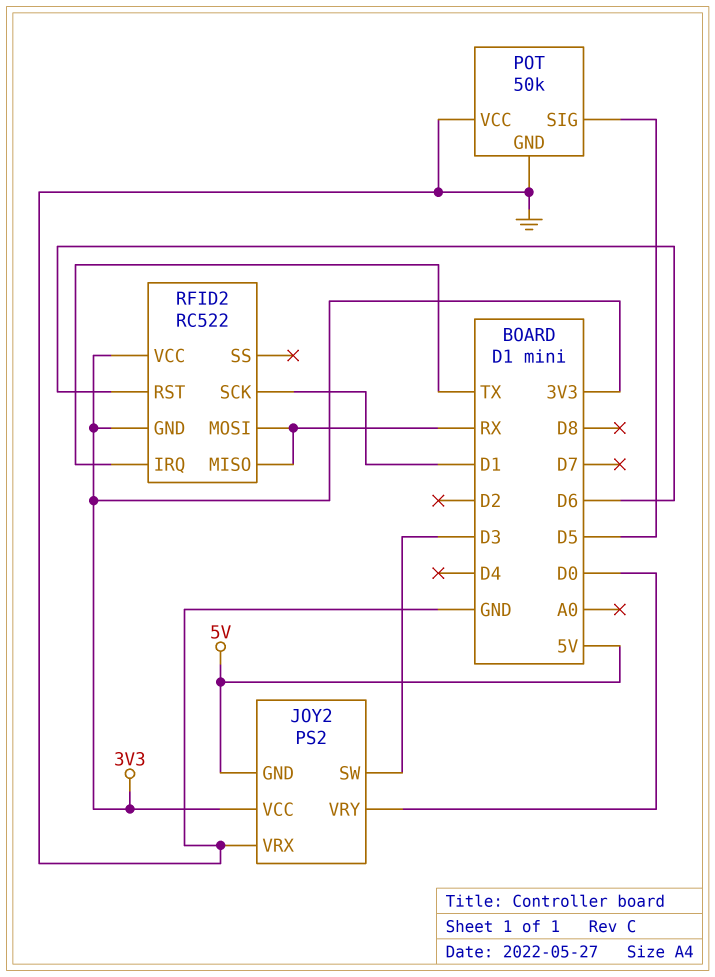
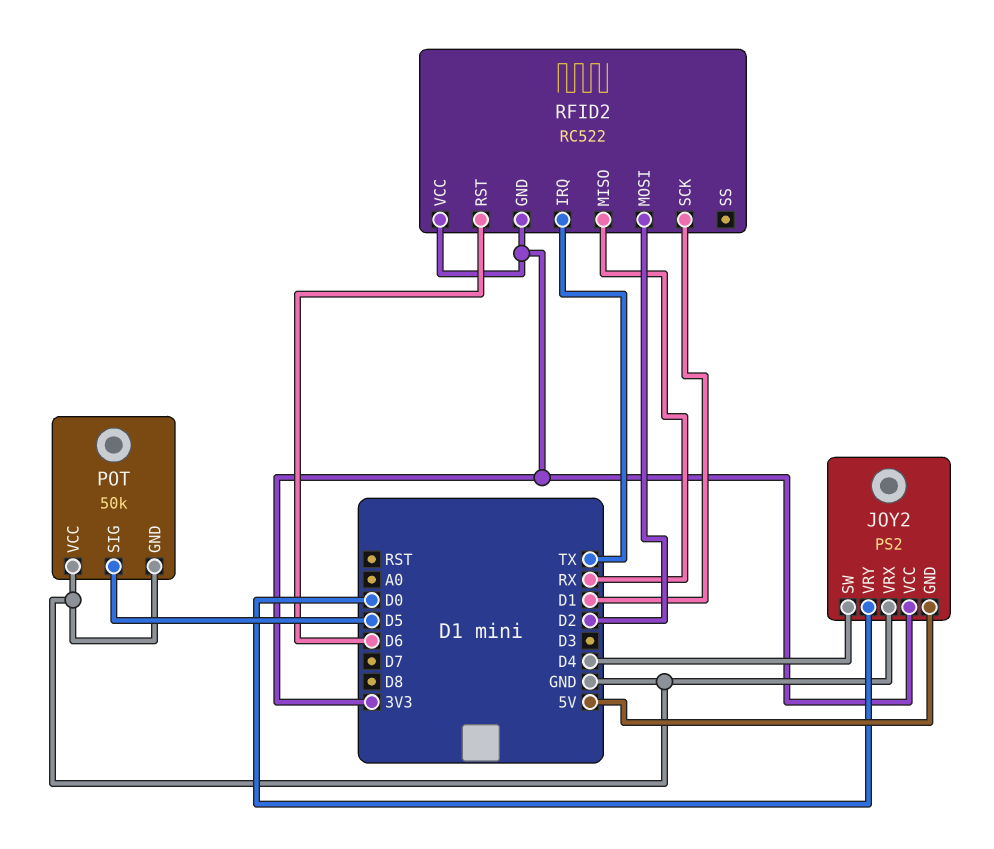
JOY2 pin SW: D3 -> D4
RFID2 pin MOSI: RX -> D2

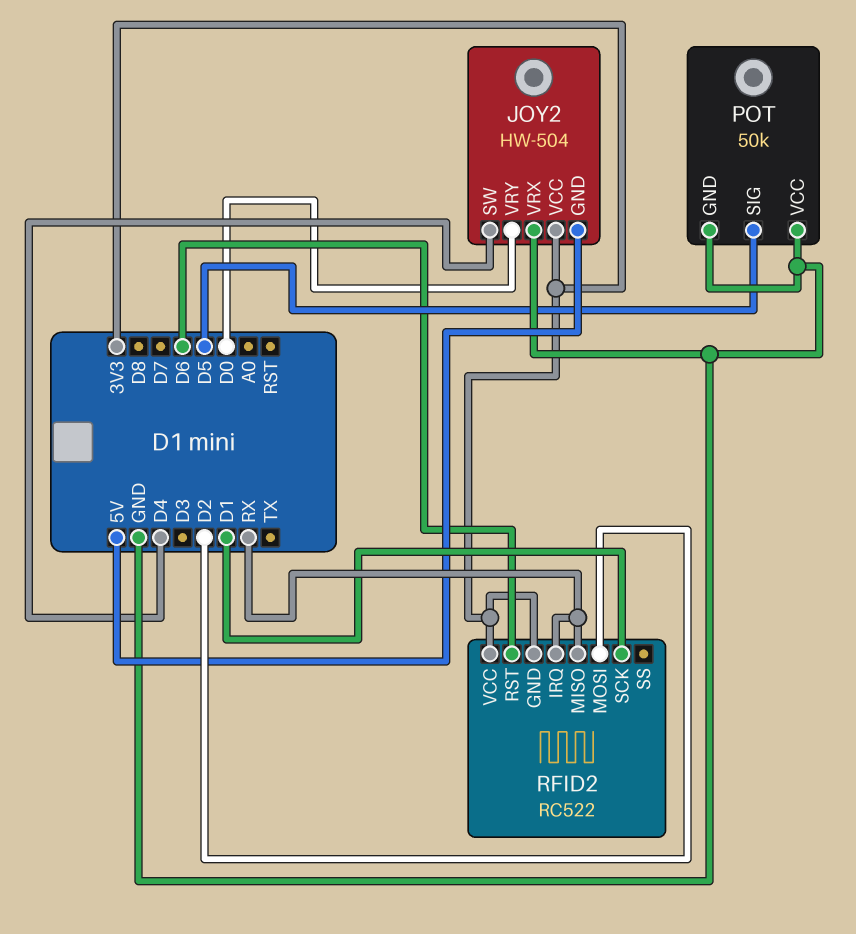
JOY2: PS2 -> HW-504
RFID2 pin IRQ: TX -> RX

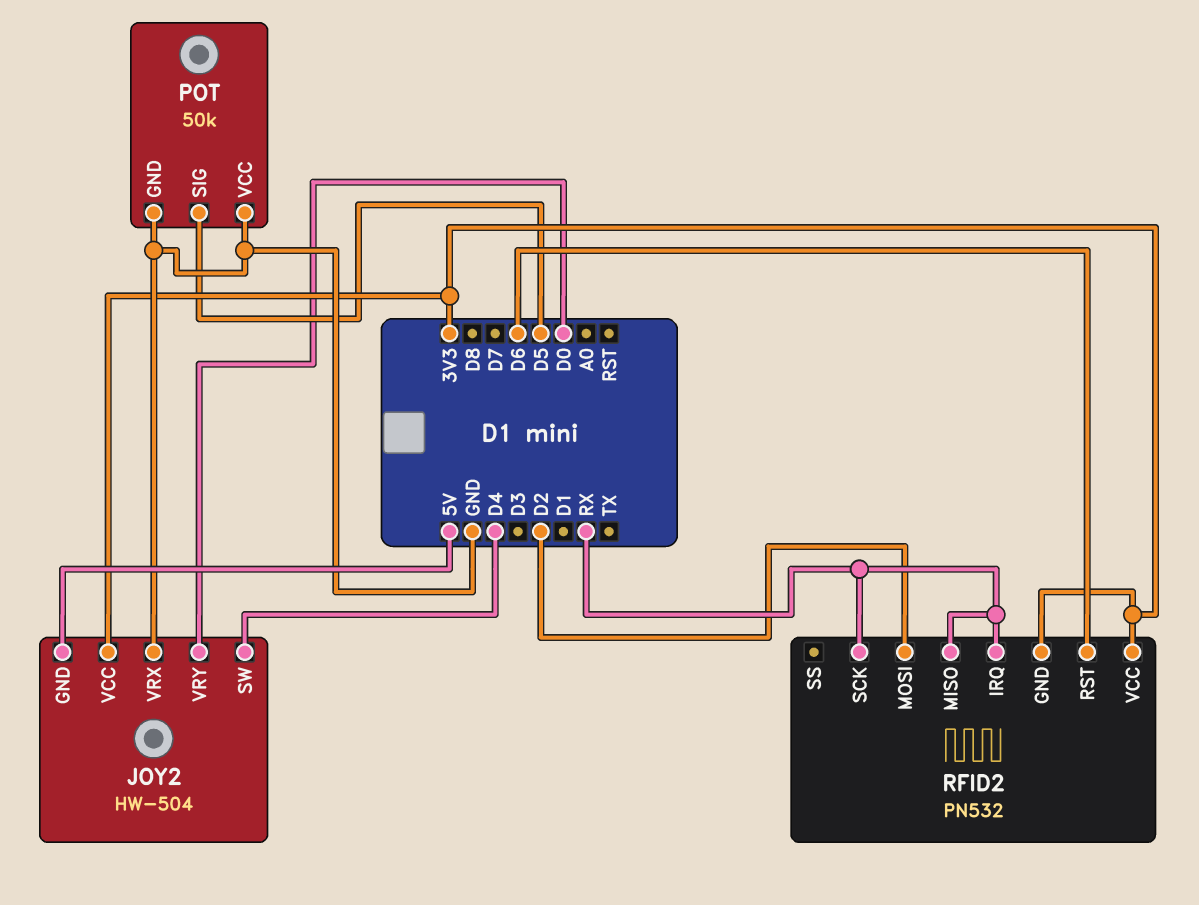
RFID2: RC522 -> PN532
RFID2 pin SCK: D1 -> RX

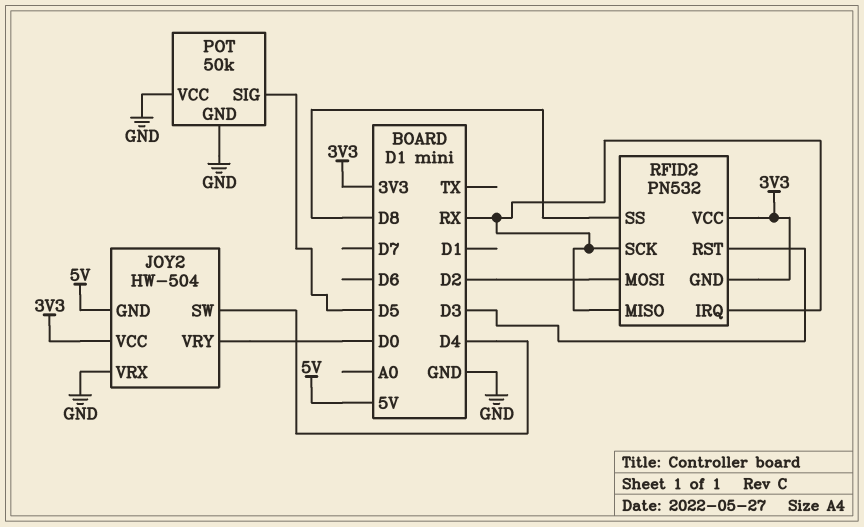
RFID2 pin RST: D6 -> D3
RFID2 pin SS: none -> D8

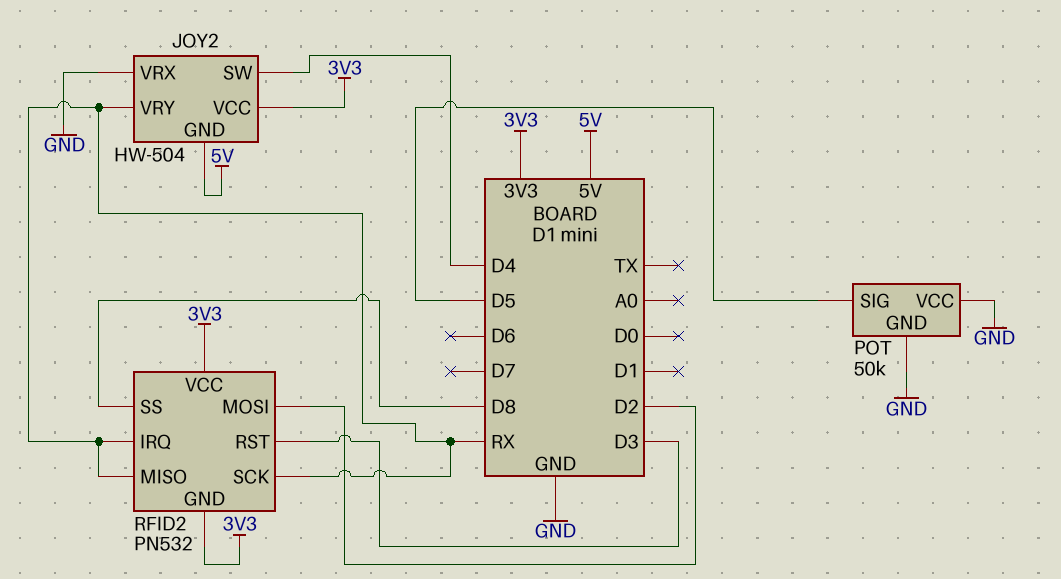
JOY2 pin VRY: D0 -> RX

